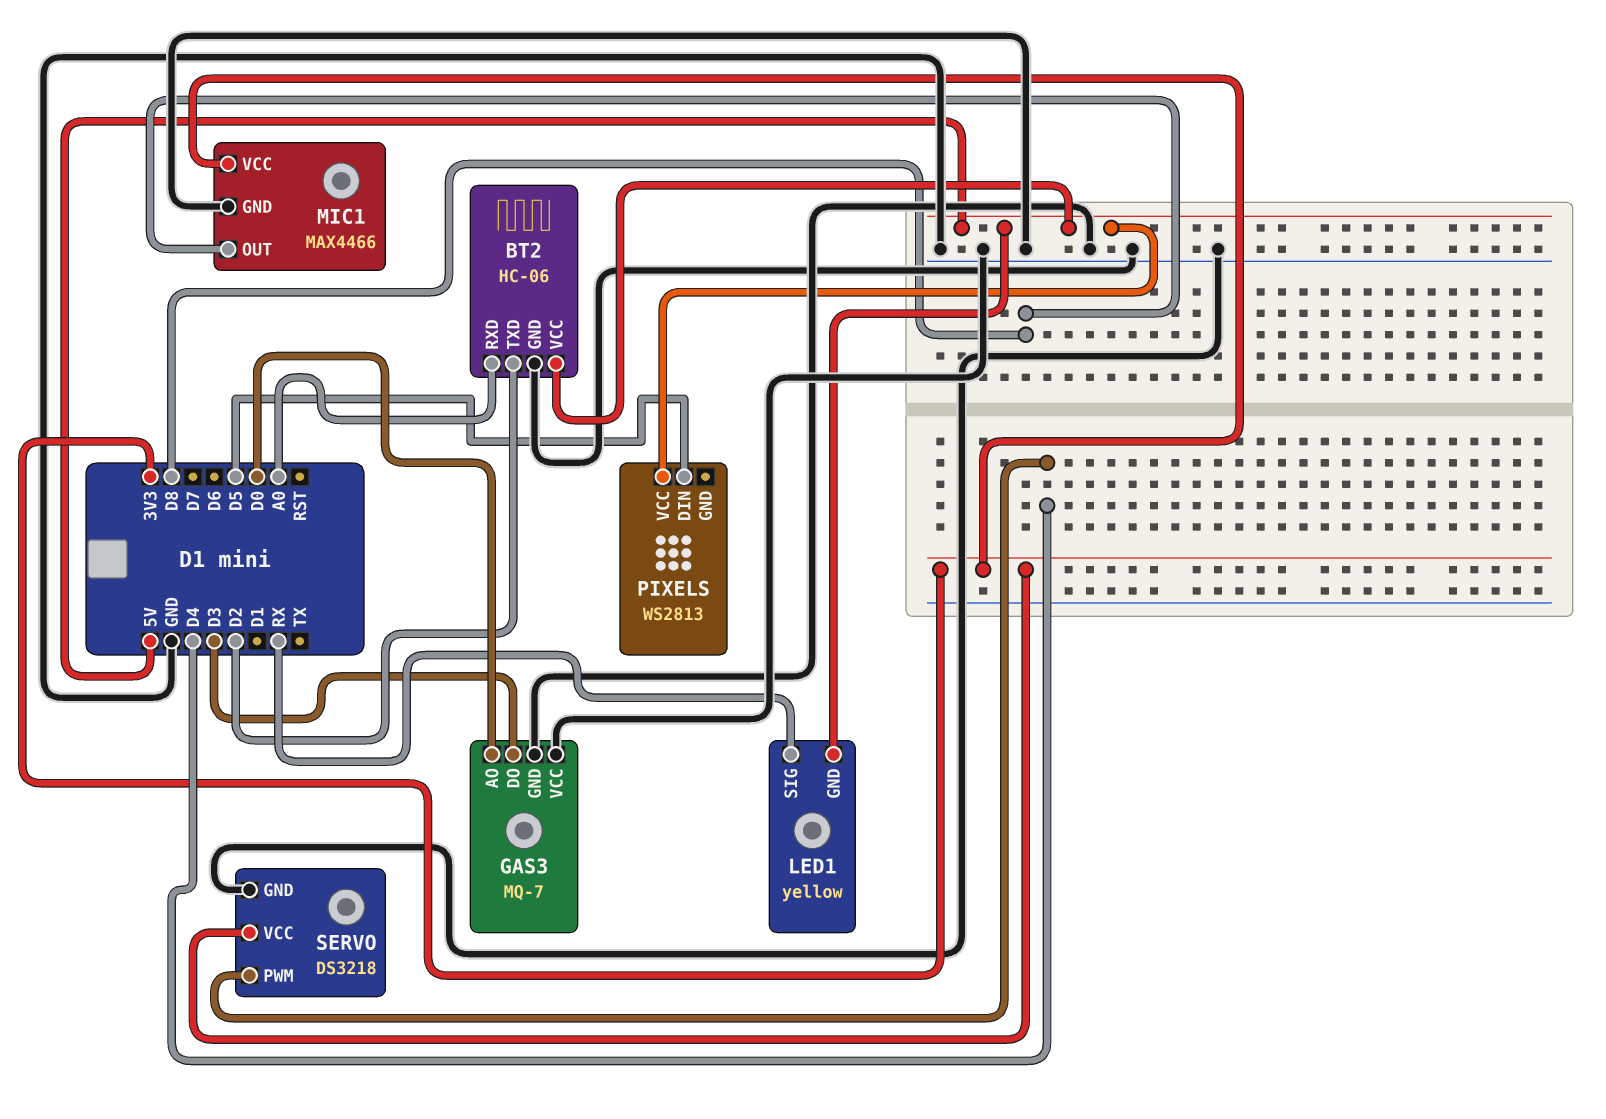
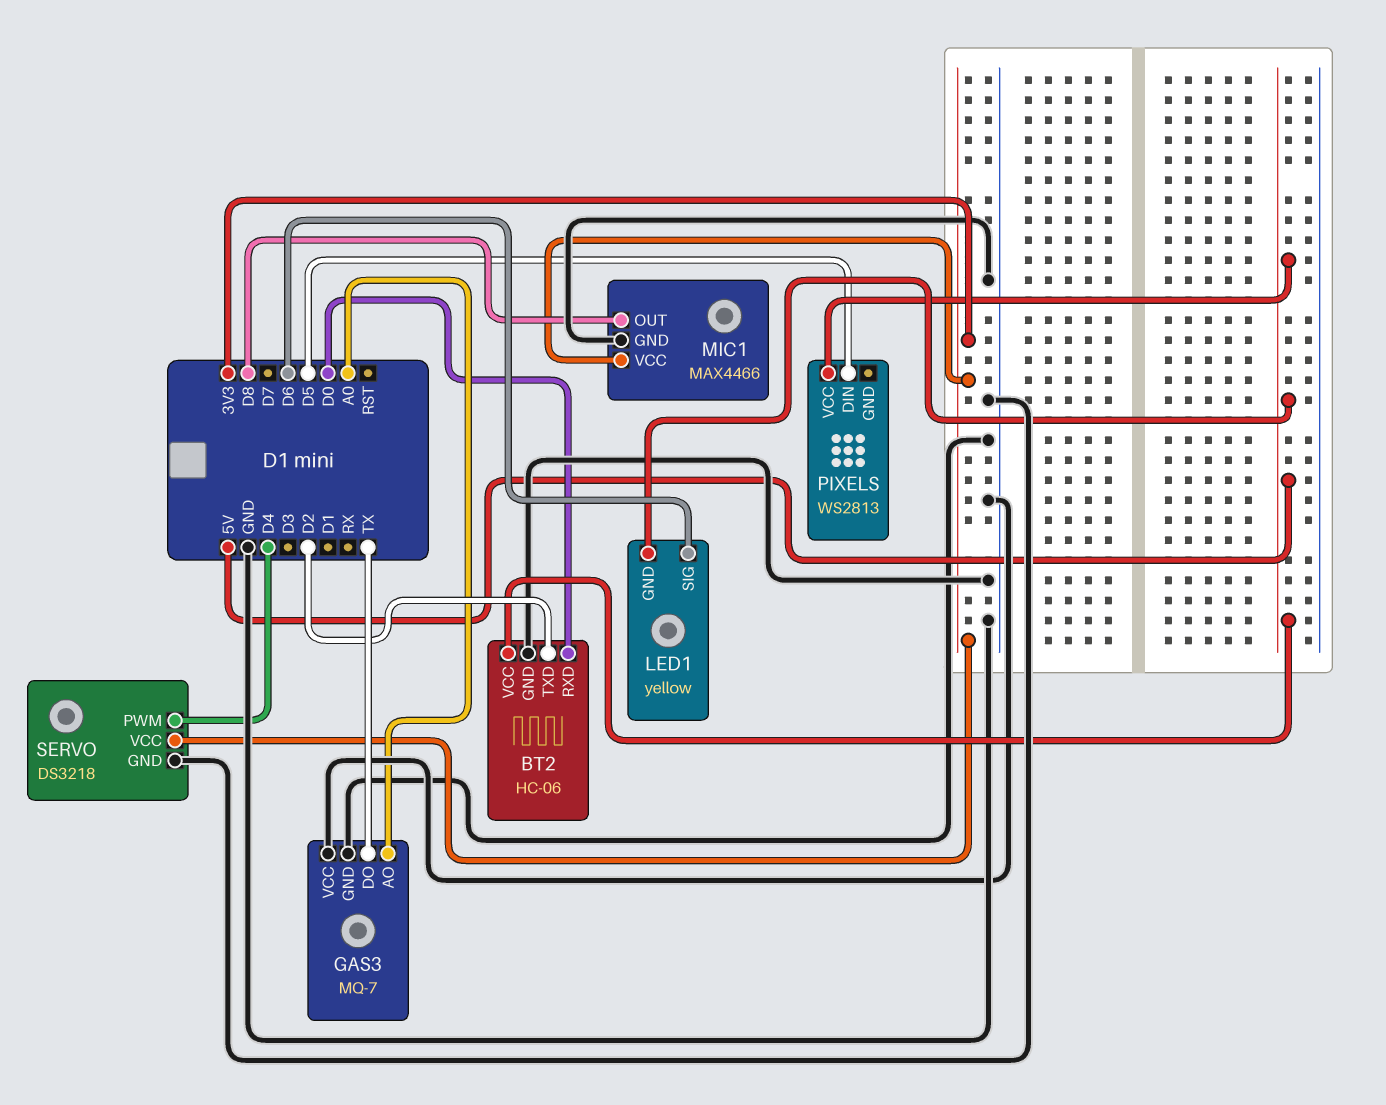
BT2 pin RXD: A0 -> D0
GAS3 pin AO: D0 -> A0
GAS3 pin DO: D3 -> TX
LED1 pin SIG: RX -> D6

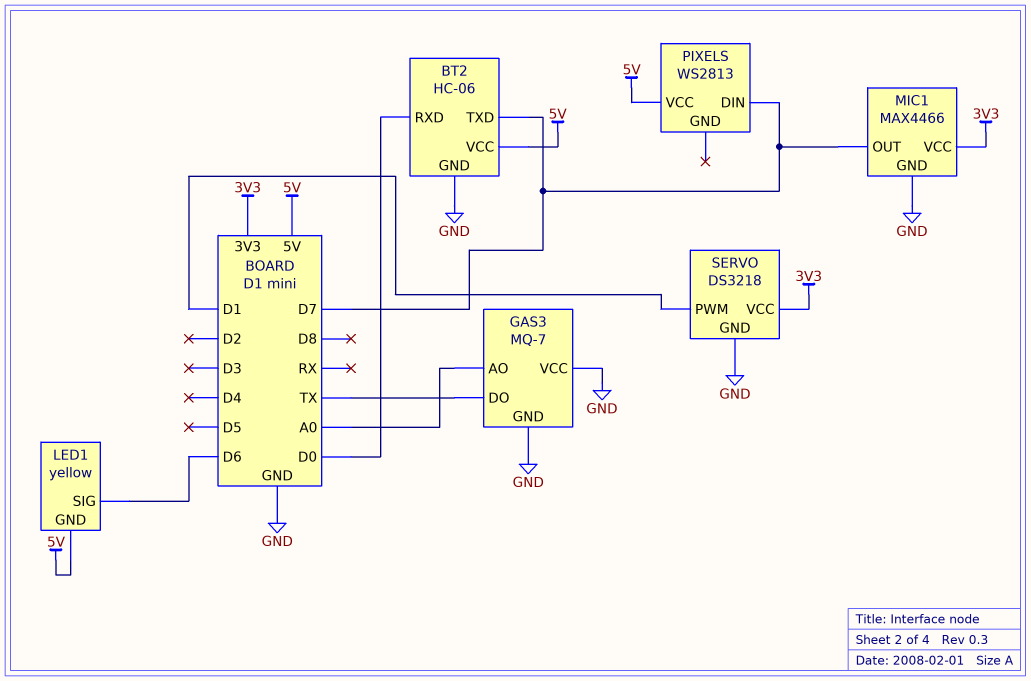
BT2 pin TXD: D2 -> D7
MIC1 pin OUT: D8 -> D7
PIXELS pin DIN: D5 -> D7
SERVO pin PWM: D4 -> D1

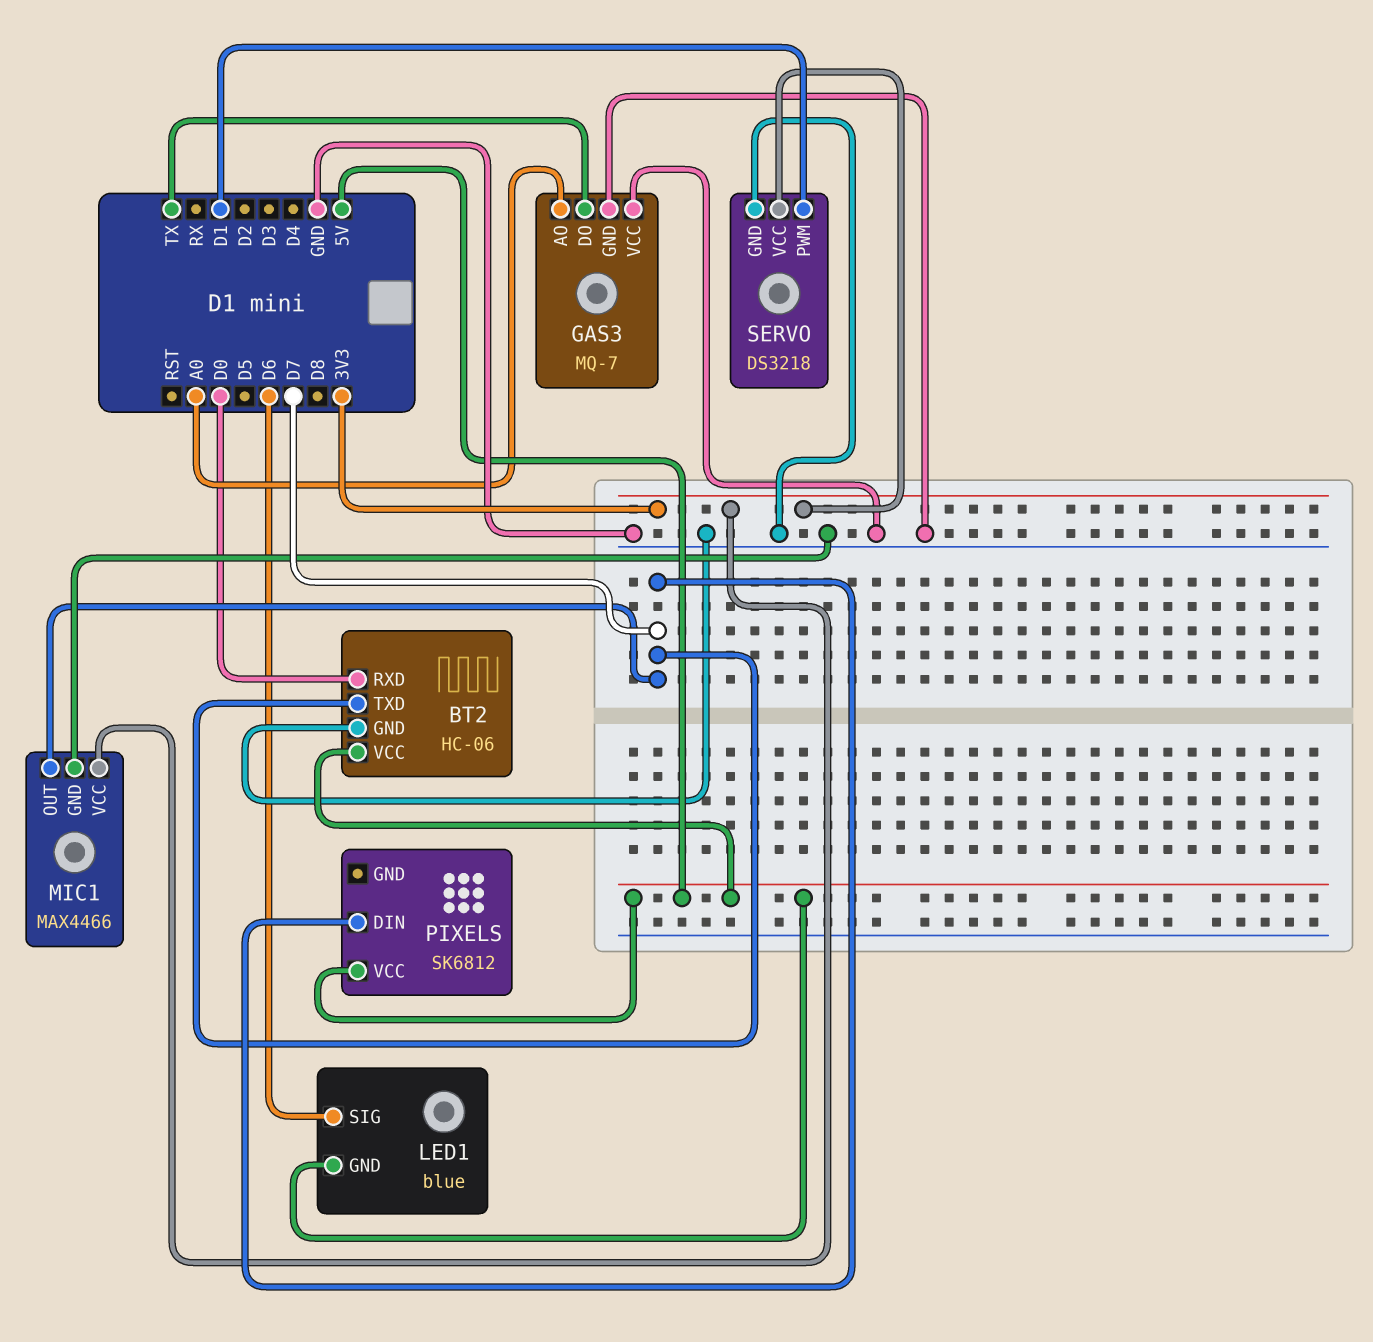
LED1: yellow -> blue
PIXELS: WS2813 -> SK6812

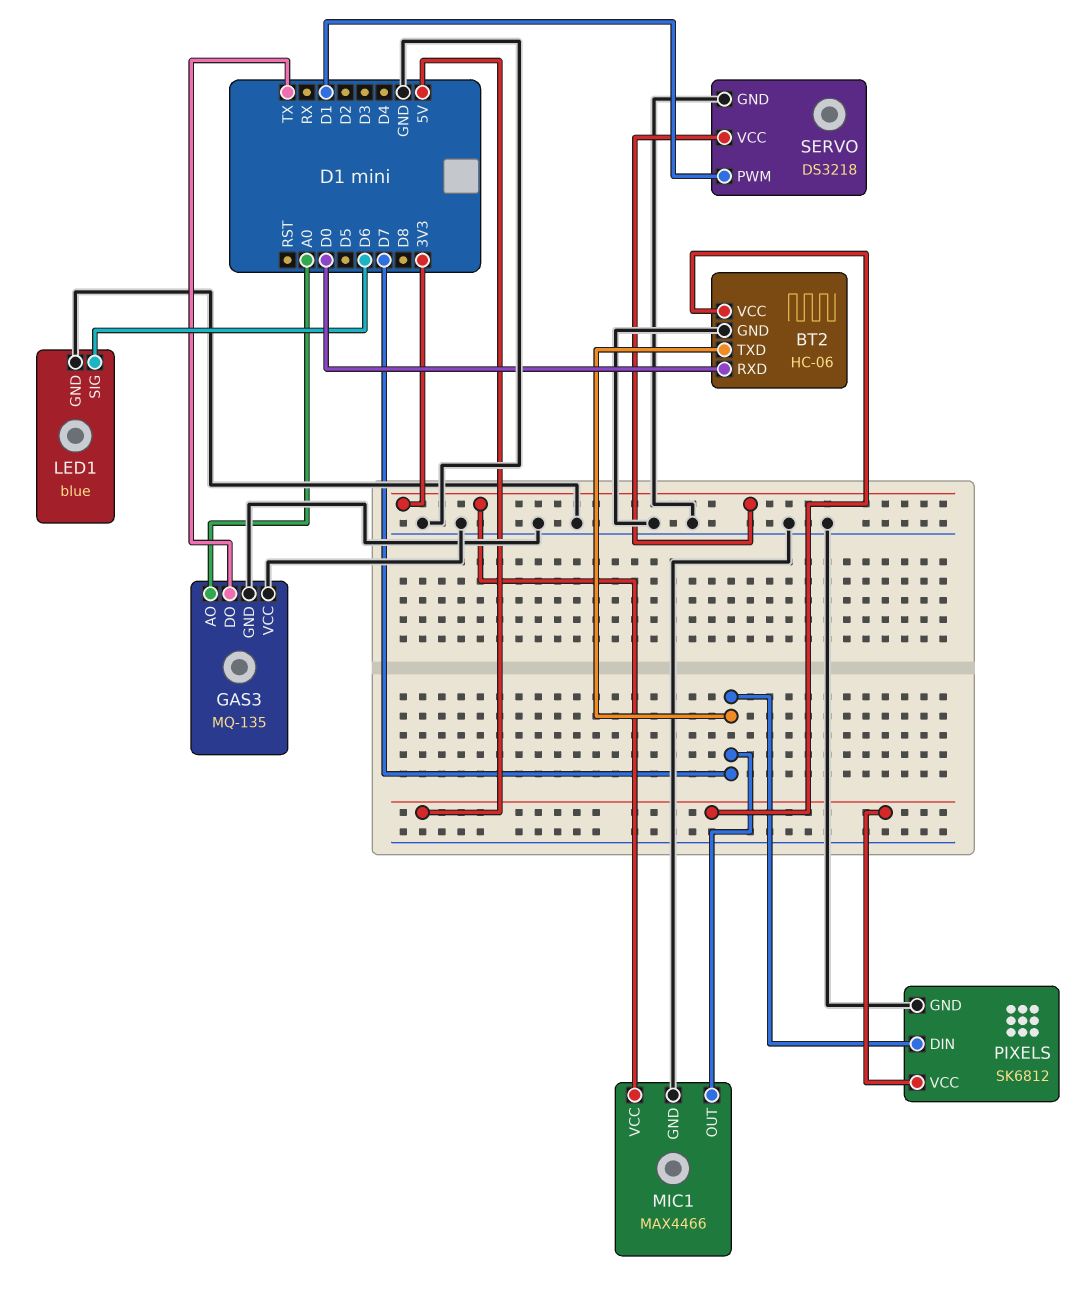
GAS3: MQ-7 -> MQ-135
LED1 pin GND: 5V -> GND
PIXELS pin GND: none -> GND

